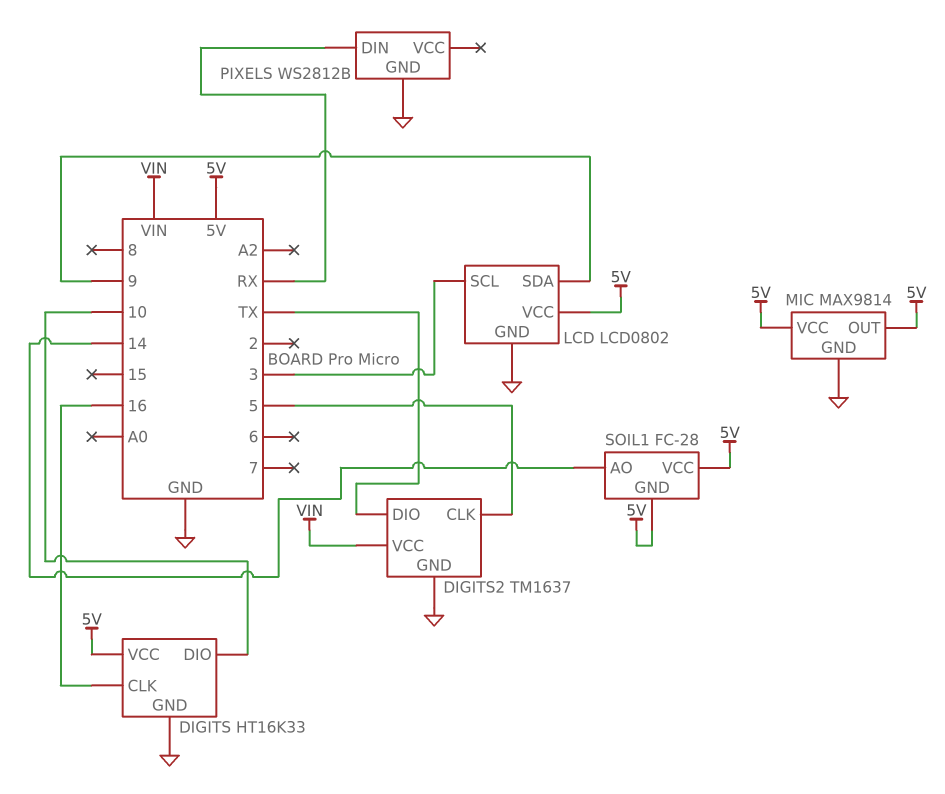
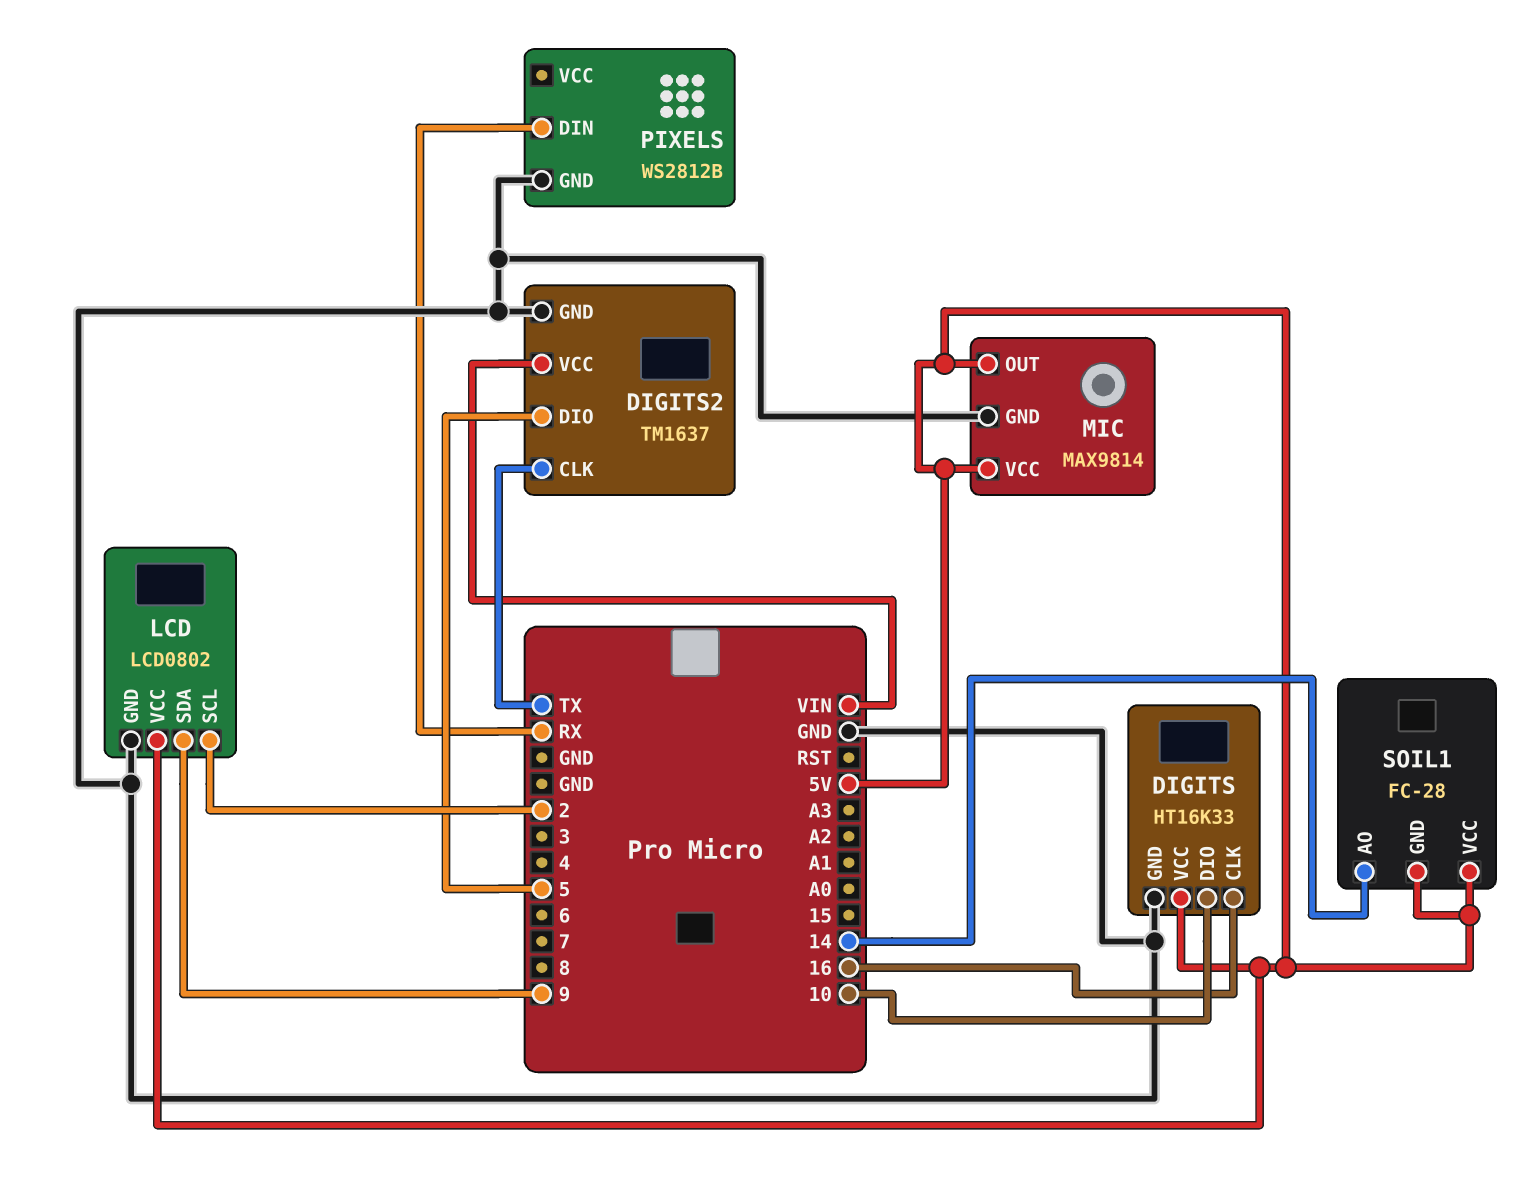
DIGITS2 pin CLK: 5 -> TX
DIGITS2 pin DIO: TX -> 5
LCD pin SCL: 3 -> 2

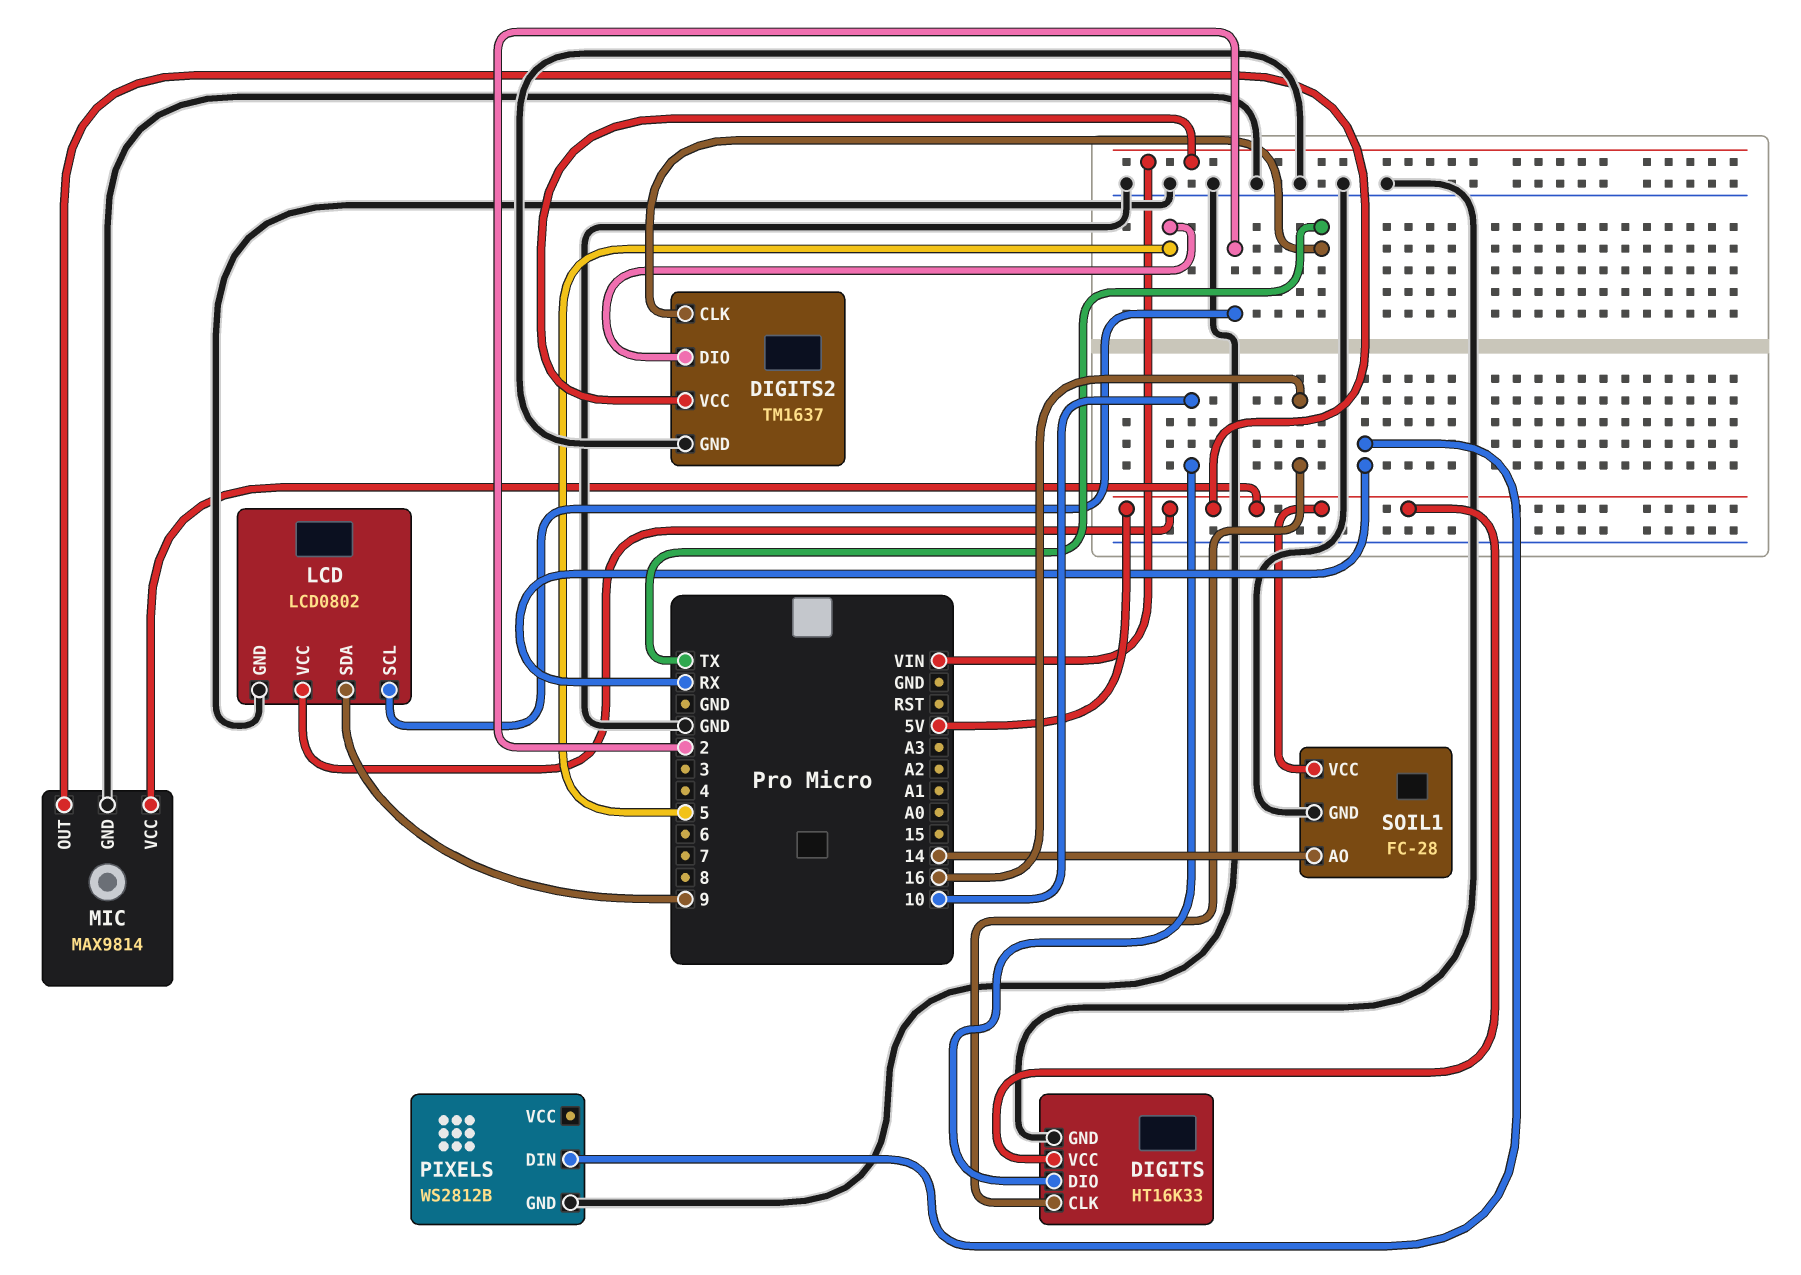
SOIL1 pin GND: 5V -> GND

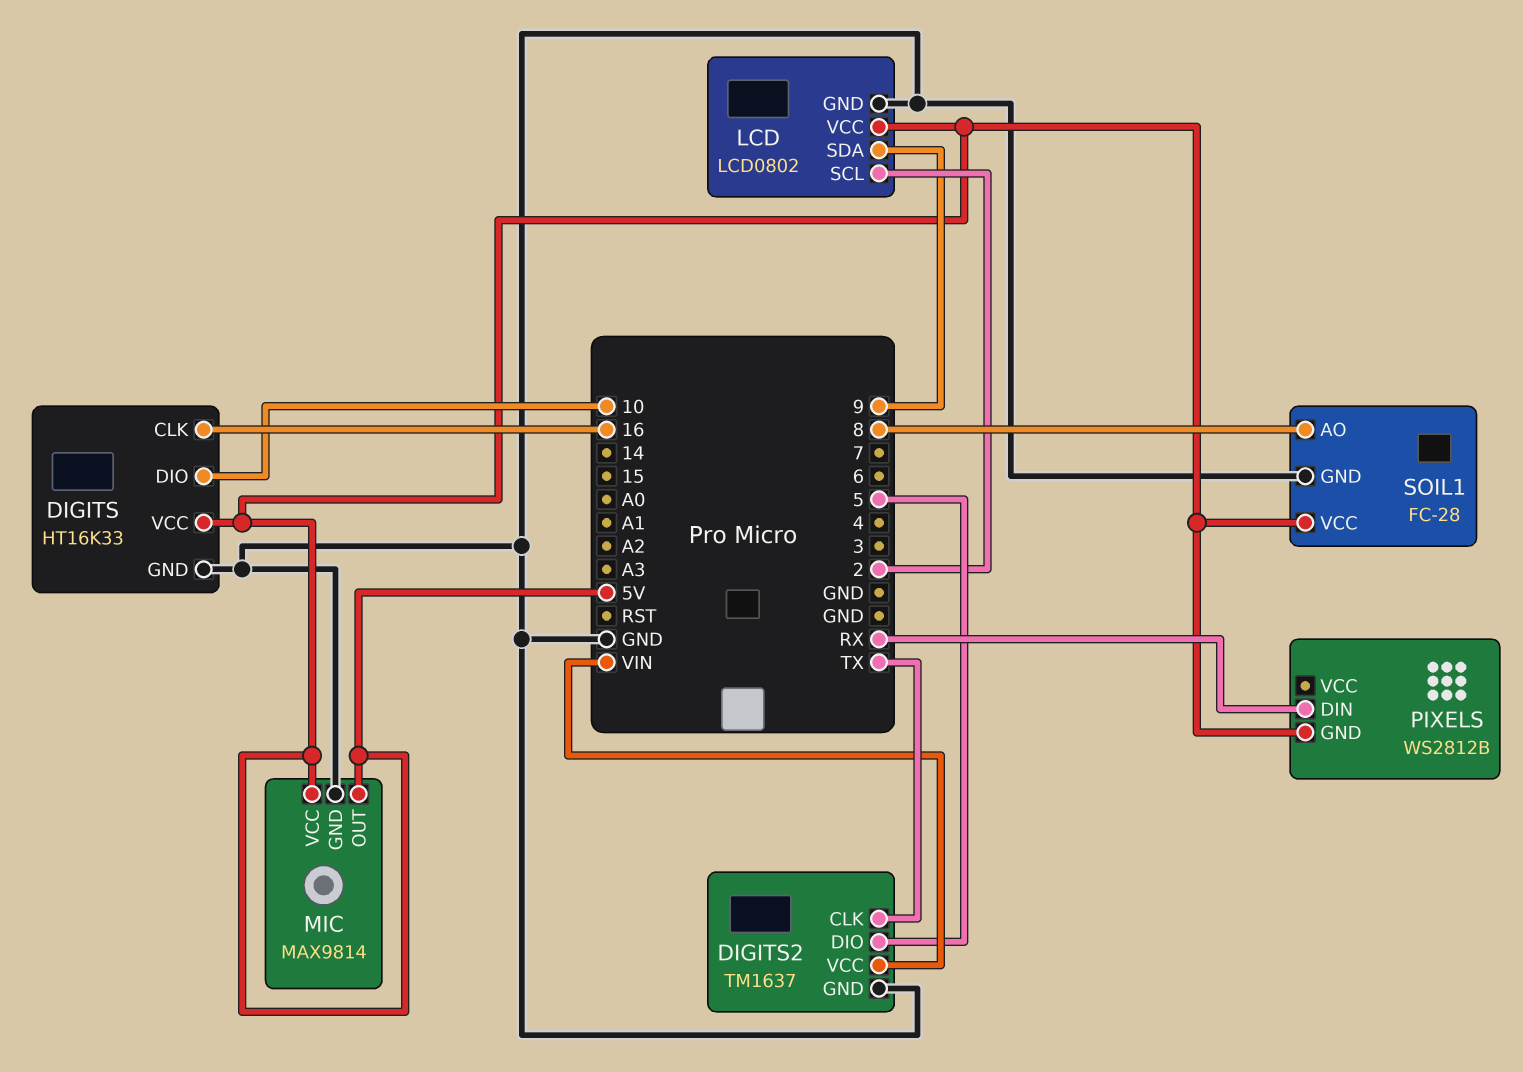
PIXELS pin GND: GND -> 5V
SOIL1 pin AO: 14 -> 8

